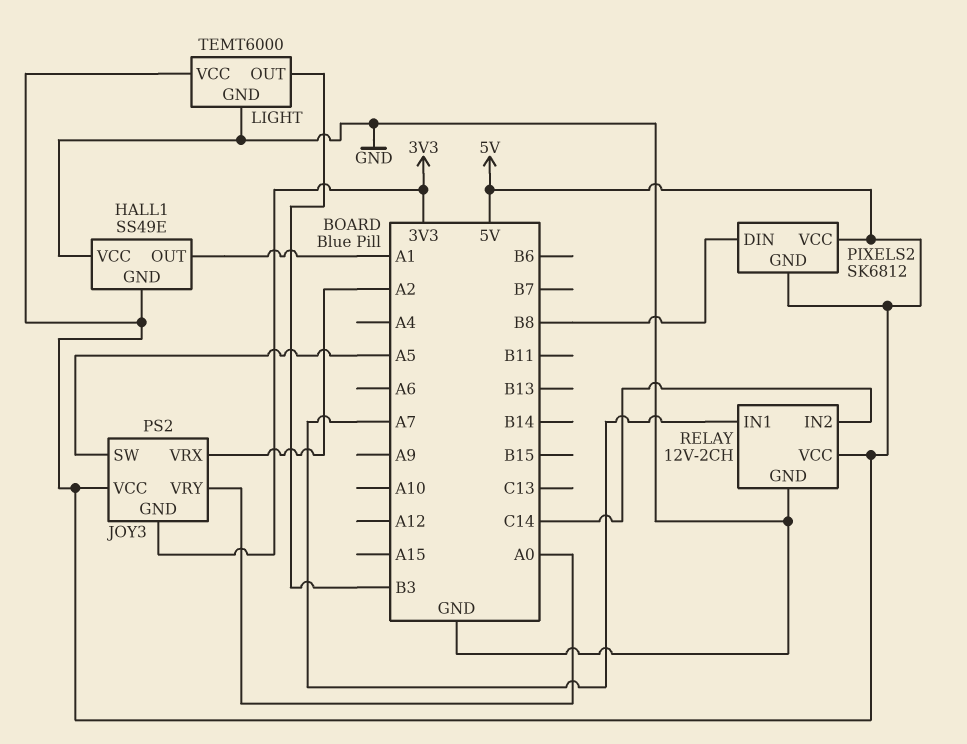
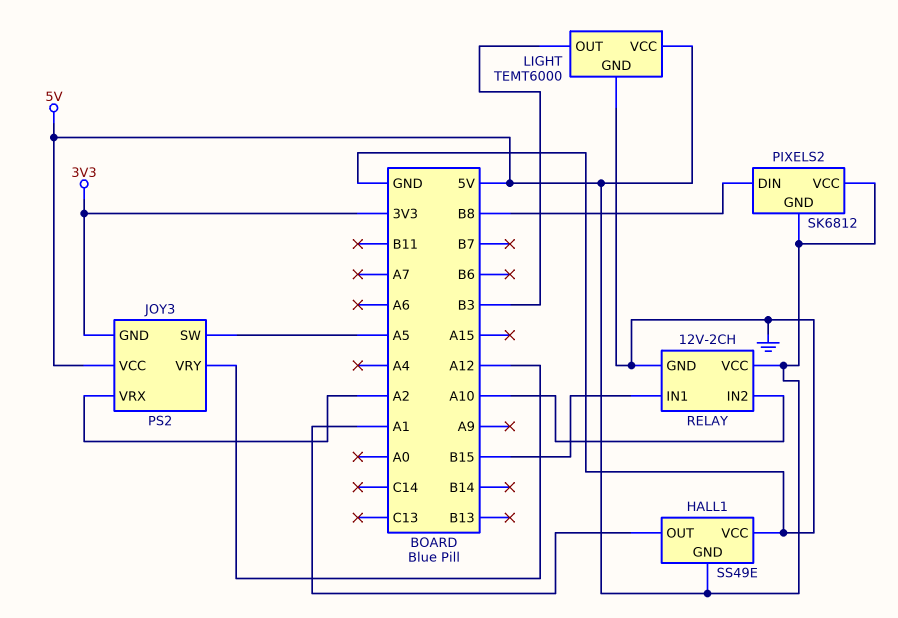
JOY3 pin VRY: A0 -> A12
RELAY pin IN1: A7 -> B15
RELAY pin IN2: C14 -> A10

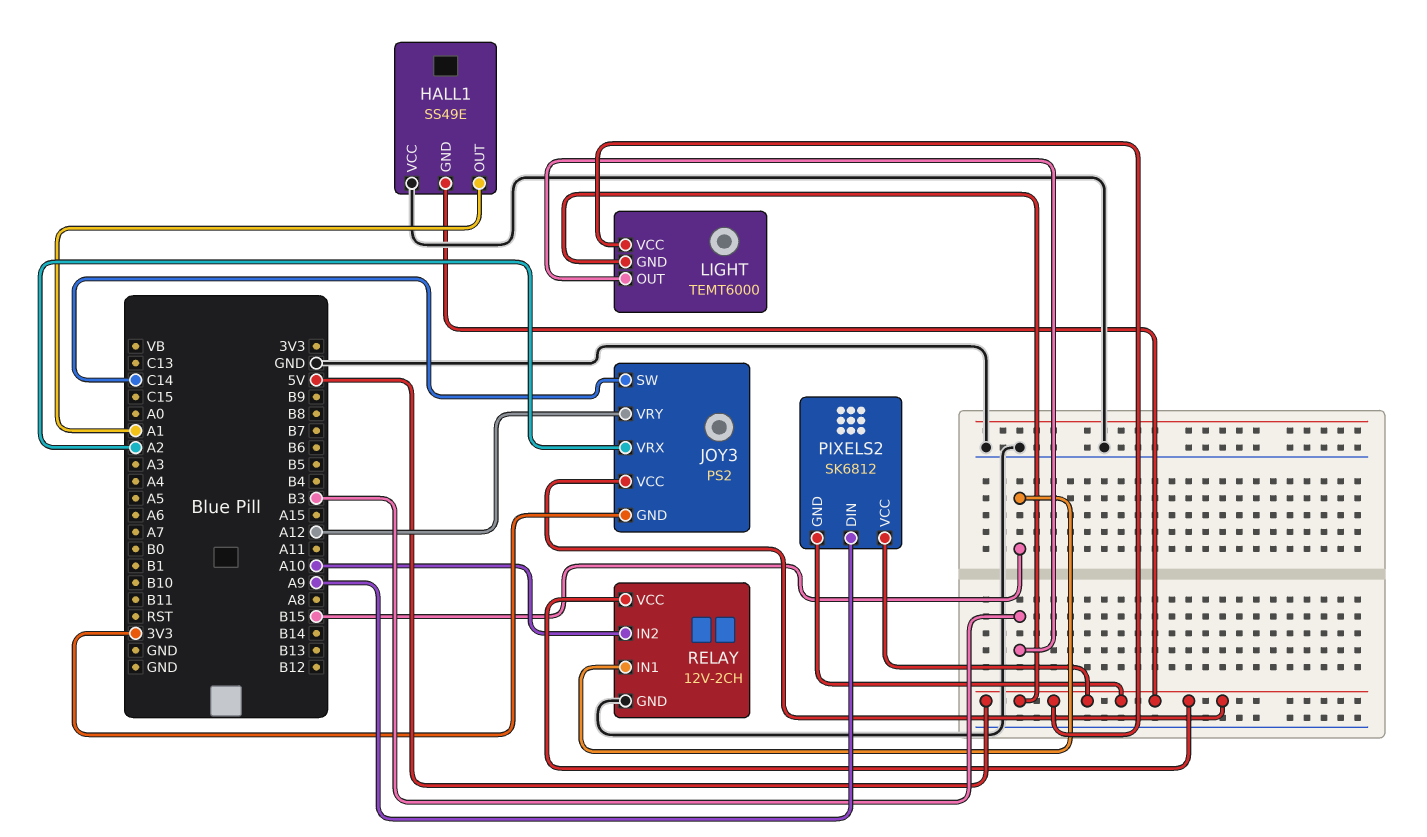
JOY3 pin SW: A5 -> C14
LIGHT pin GND: GND -> 5V
PIXELS2 pin DIN: B8 -> A9

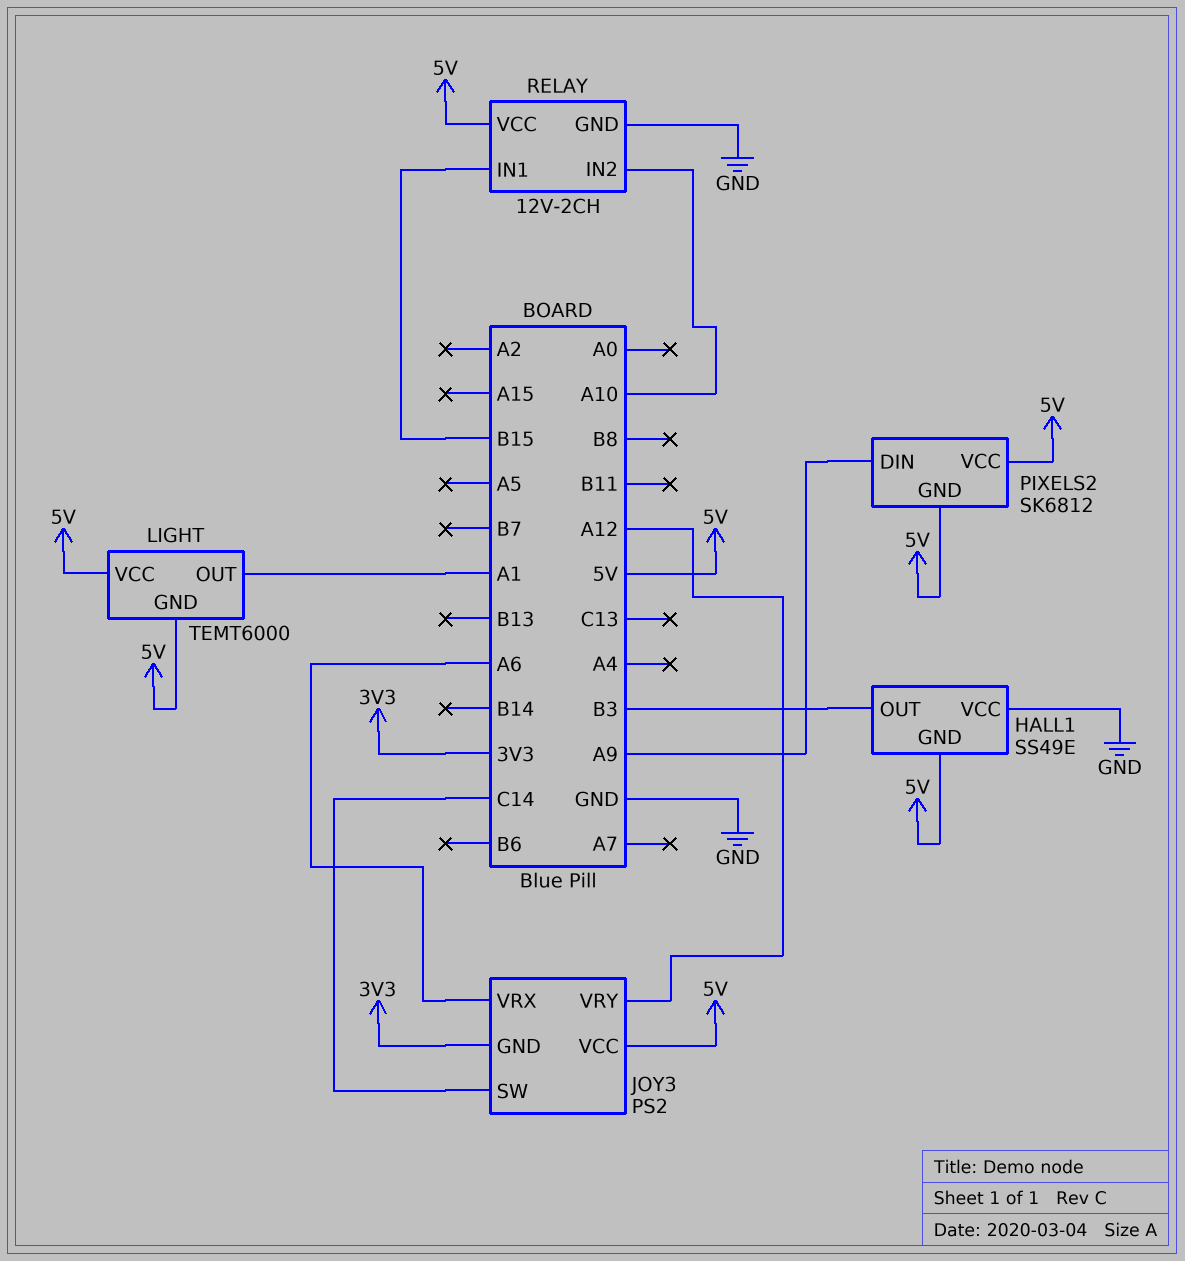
HALL1 pin OUT: A1 -> B3
JOY3 pin VRX: A2 -> A6
LIGHT pin OUT: B3 -> A1

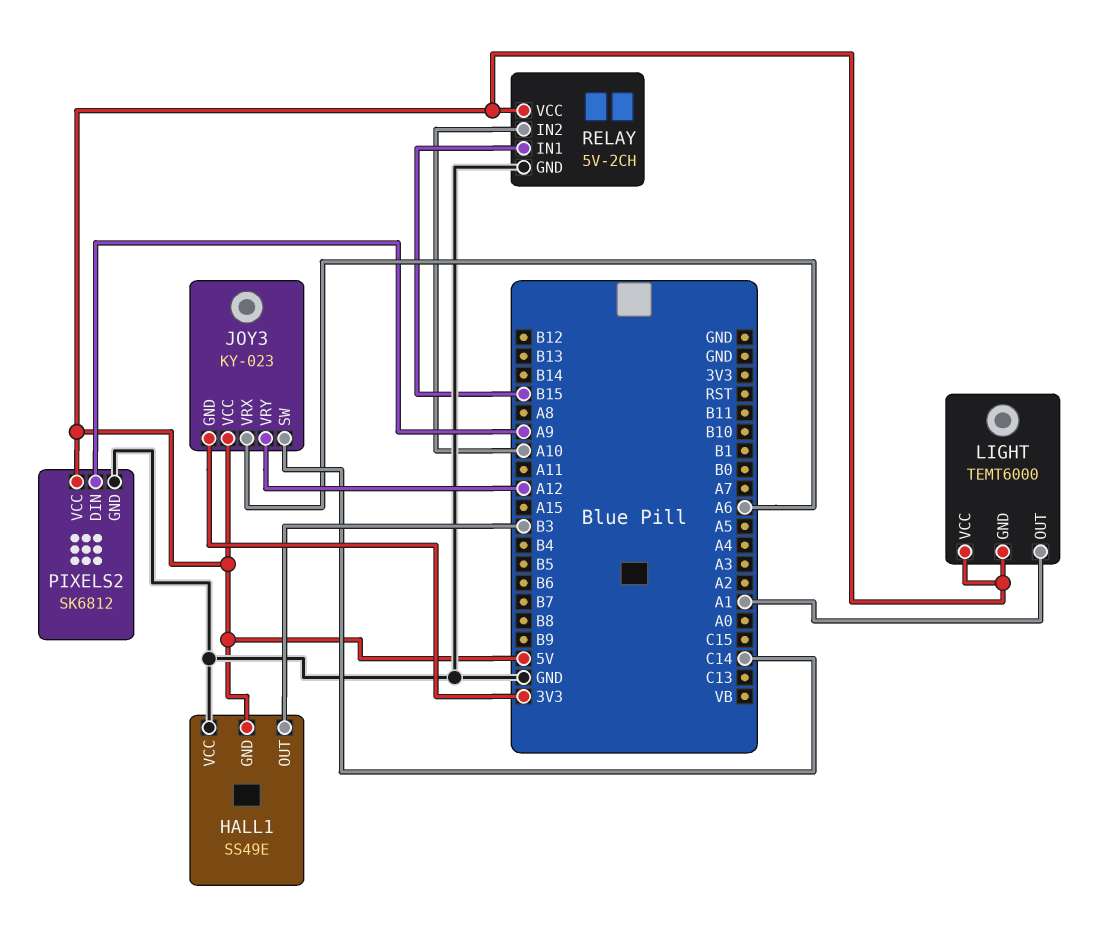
JOY3: PS2 -> KY-023
PIXELS2 pin GND: 5V -> GND
RELAY: 12V-2CH -> 5V-2CH

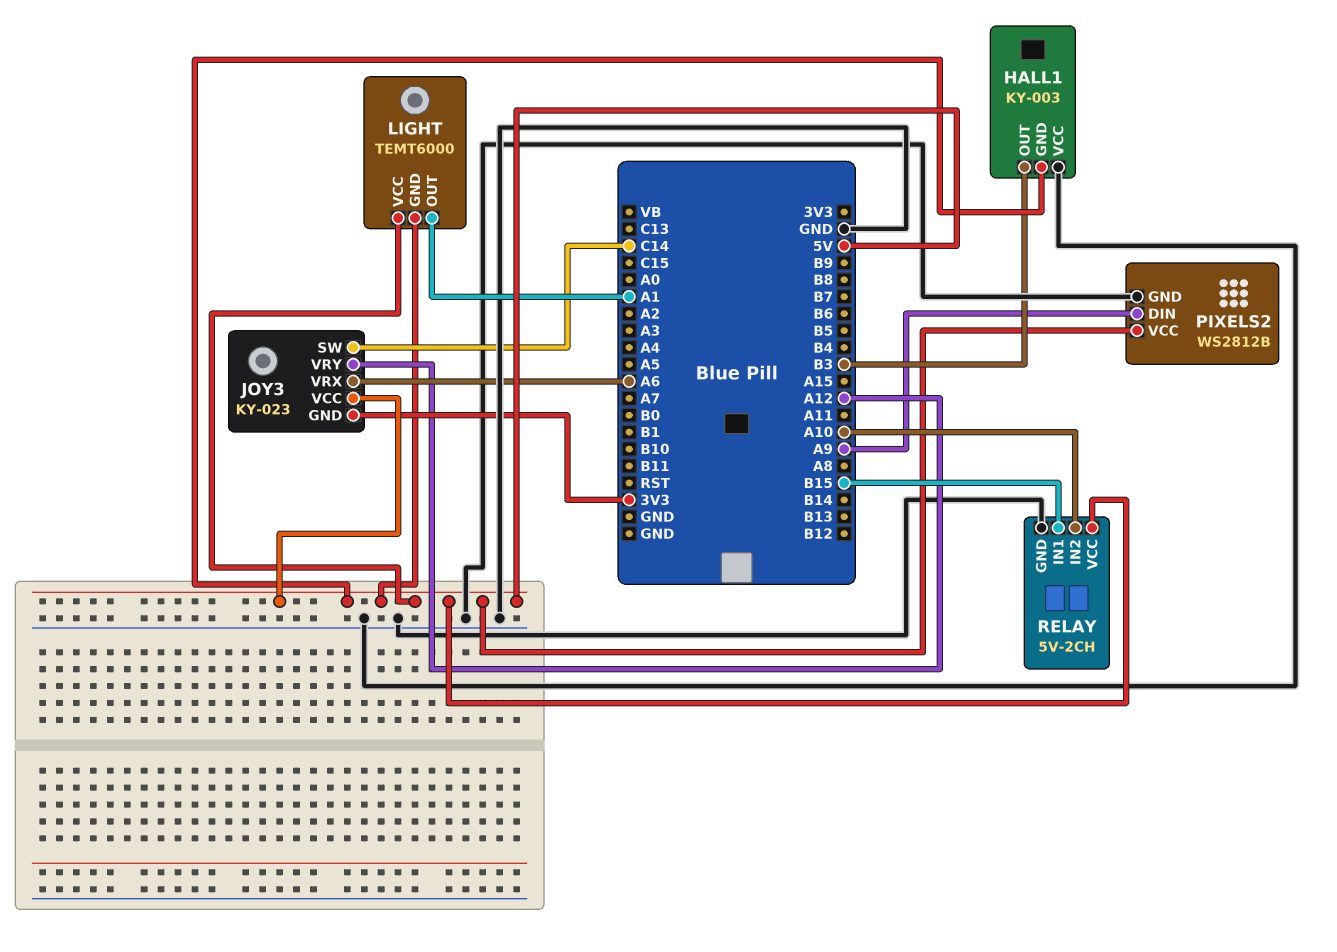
HALL1: SS49E -> KY-003
PIXELS2: SK6812 -> WS2812B

